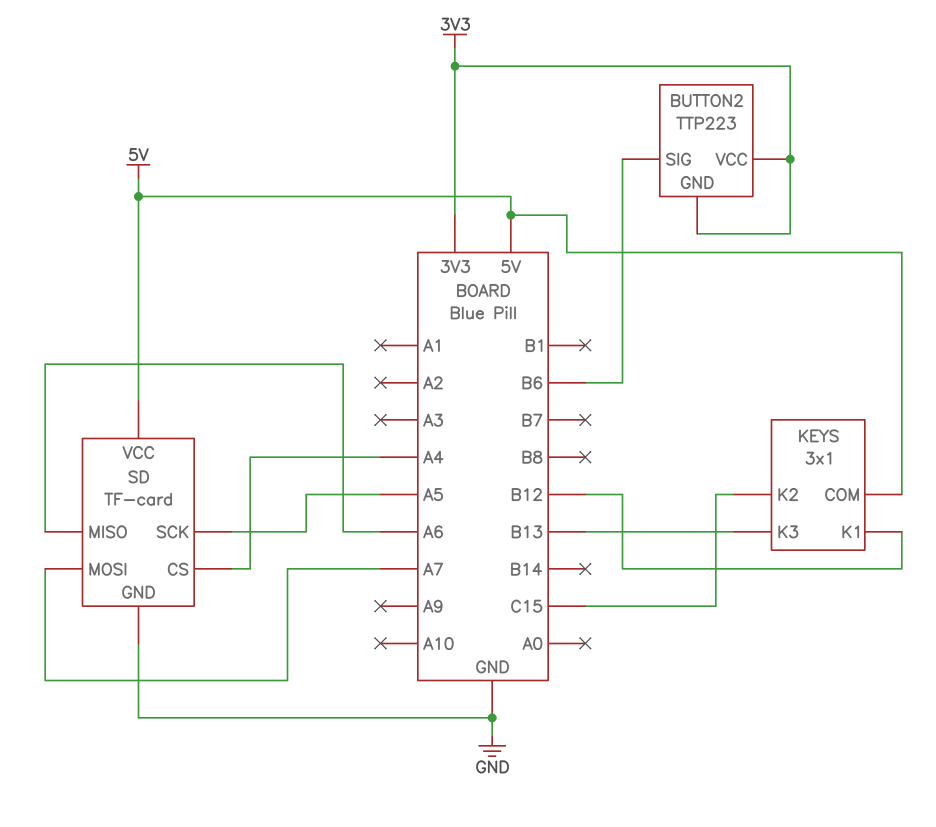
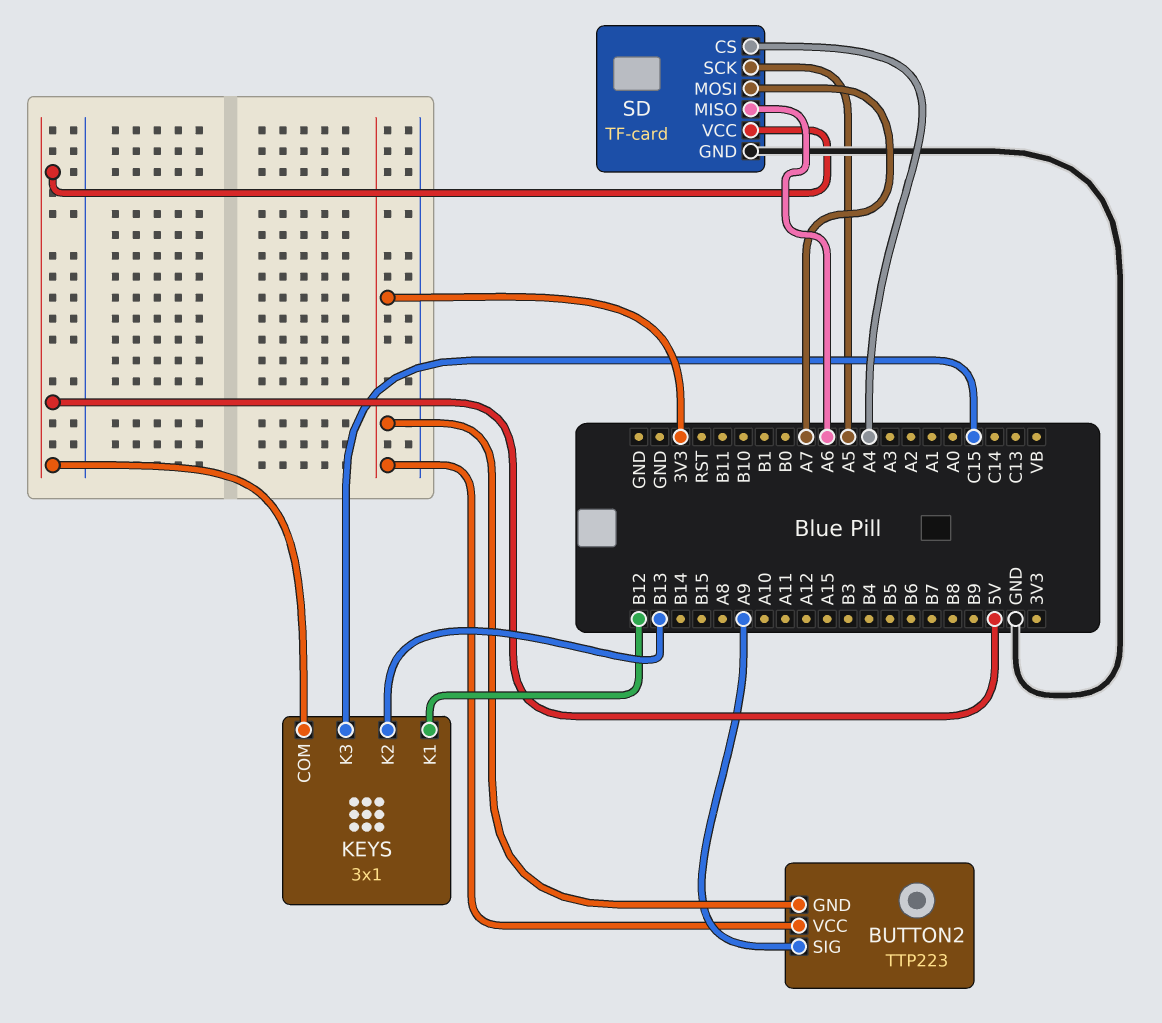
BUTTON2 pin SIG: B6 -> A9
KEYS pin K2: C15 -> B13
KEYS pin K3: B13 -> C15

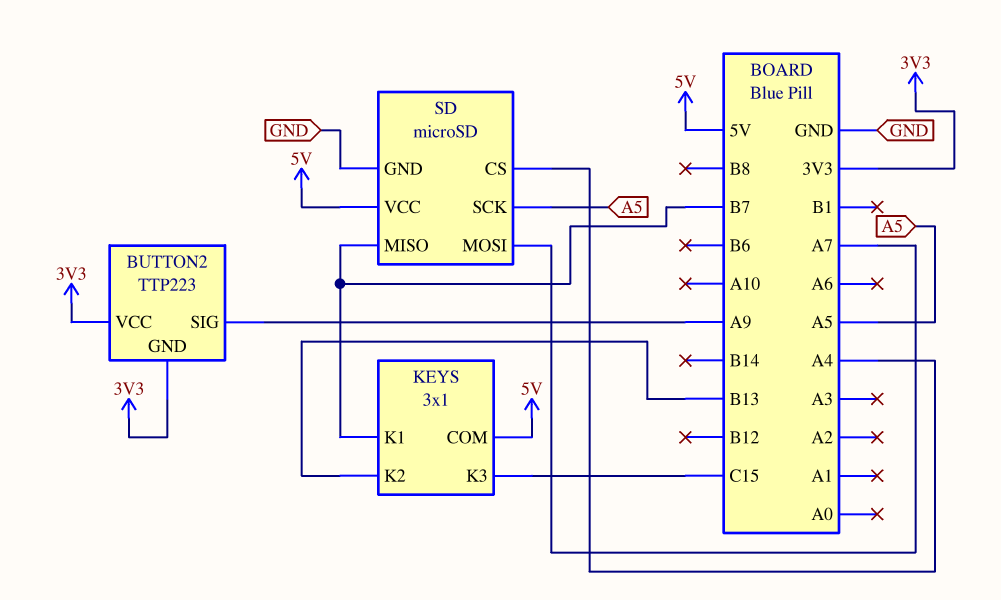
KEYS pin K1: B12 -> B7
SD: TF-card -> microSD
SD pin MISO: A6 -> B7

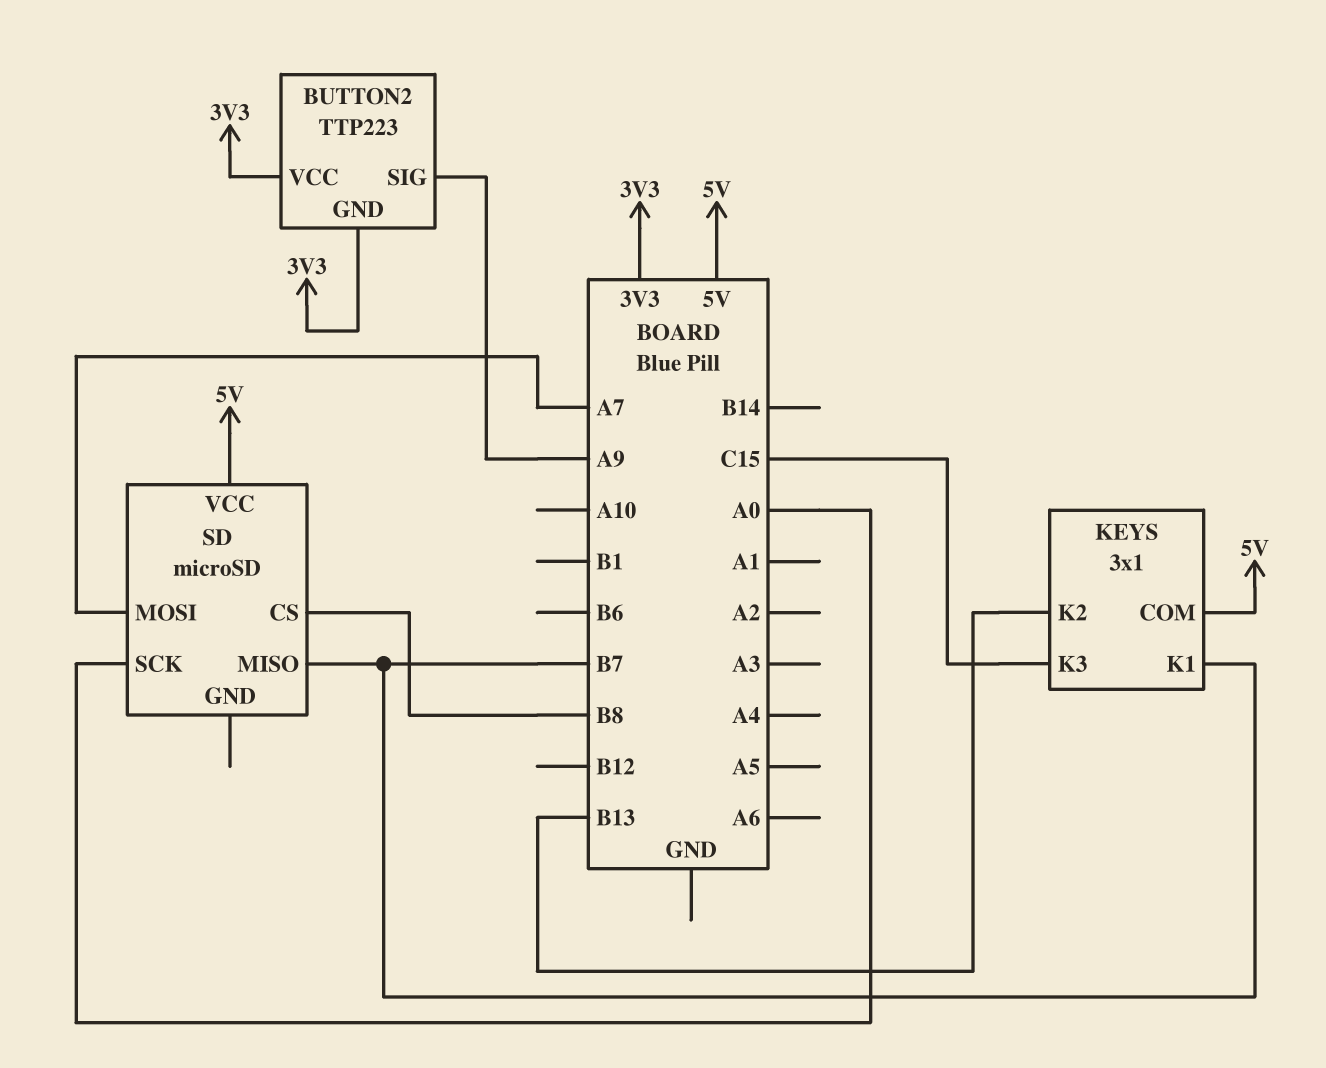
SD pin CS: A4 -> B8
SD pin GND: GND -> none
SD pin SCK: A5 -> A0

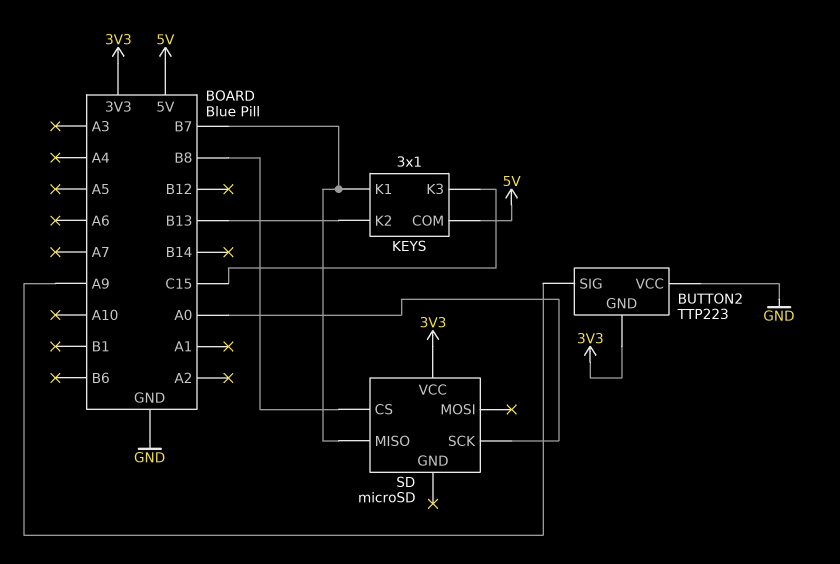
BUTTON2 pin VCC: 3V3 -> GND
SD pin MOSI: A7 -> none
SD pin VCC: 5V -> 3V3

